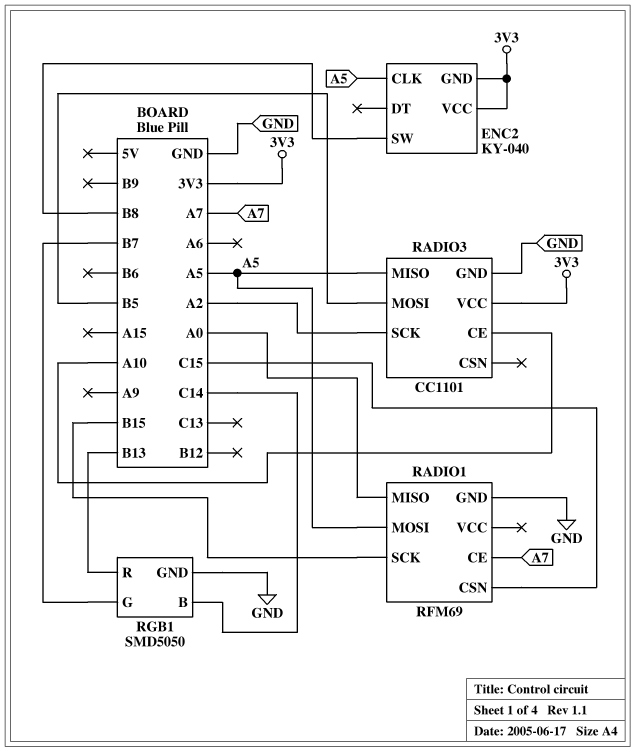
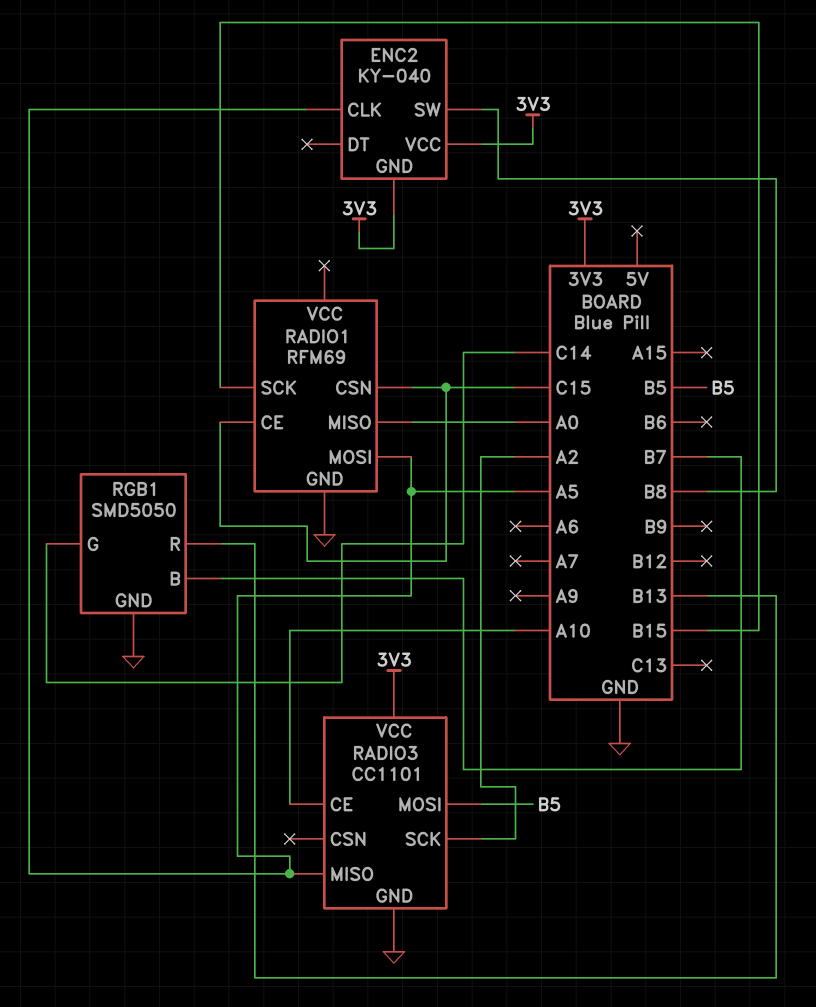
RADIO1 pin CE: A7 -> C15
RGB1 pin B: C14 -> B7
RGB1 pin G: B7 -> C14

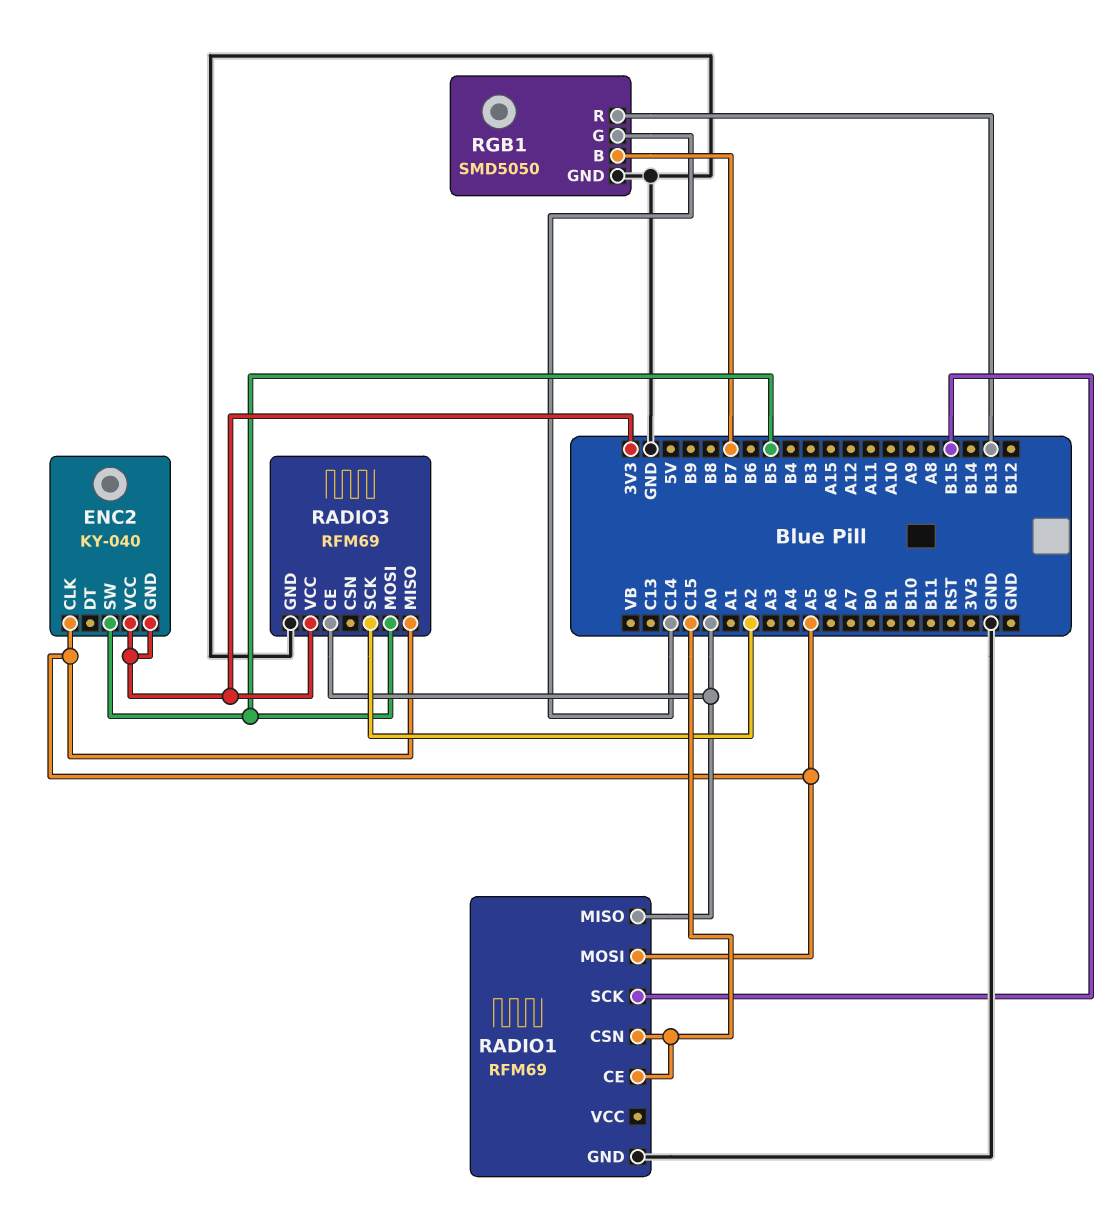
ENC2 pin SW: B8 -> B5
RADIO3: CC1101 -> RFM69
RADIO3 pin CE: A10 -> A0

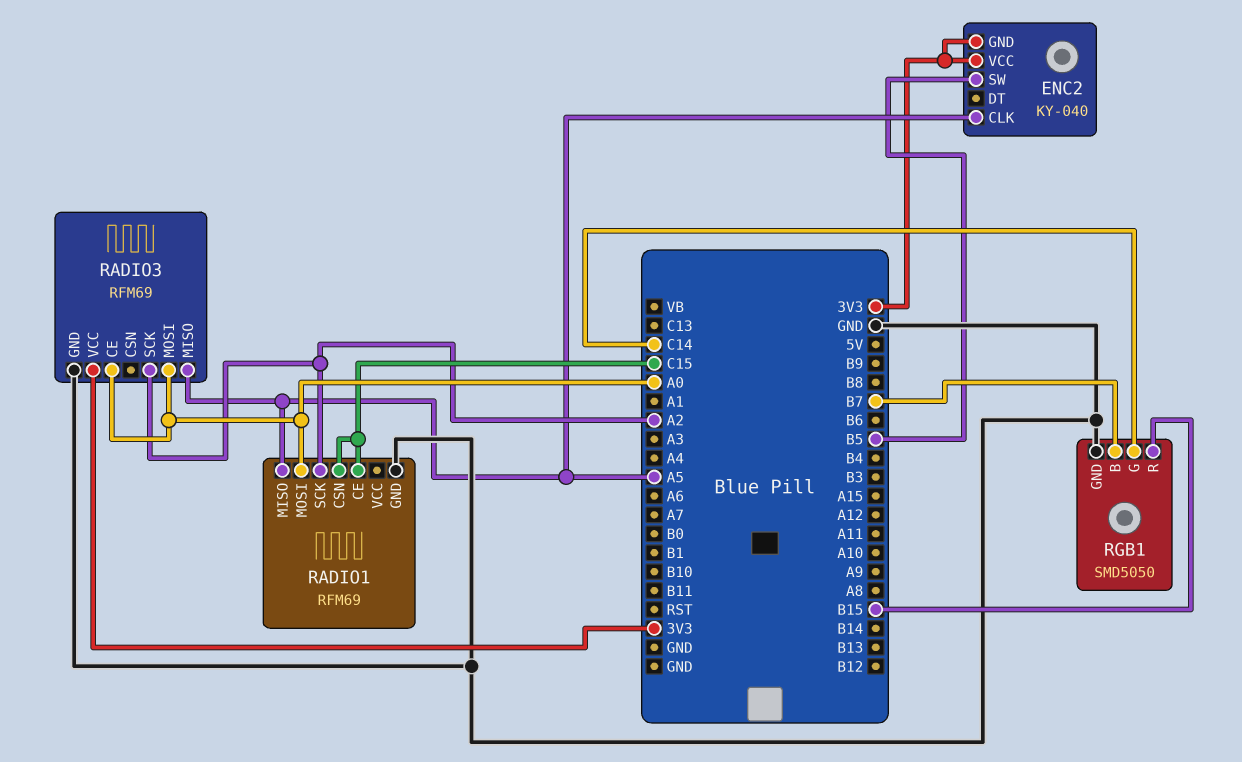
RADIO1 pin MISO: A0 -> A5
RADIO1 pin MOSI: A5 -> A0
RADIO1 pin SCK: B15 -> A2
RADIO3 pin MOSI: B5 -> A0
RGB1 pin R: B13 -> B15

